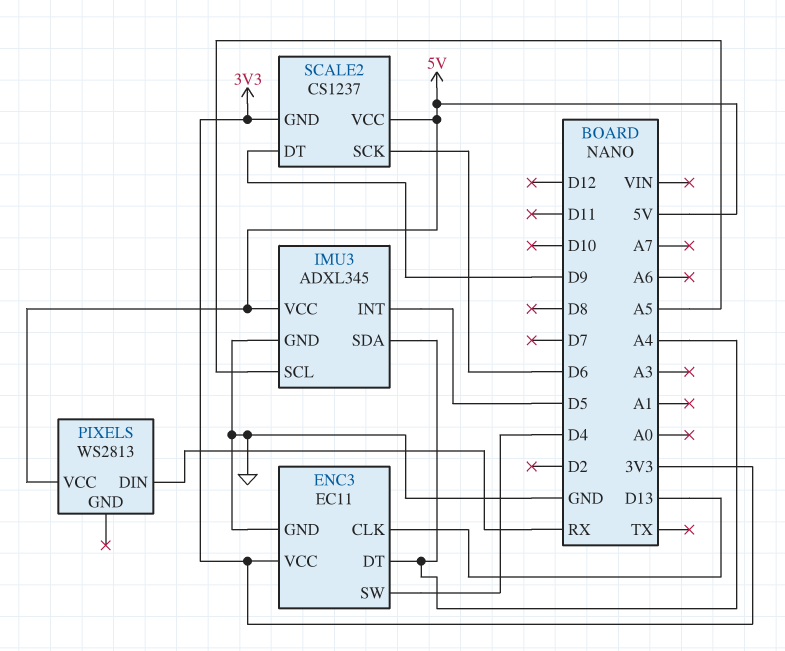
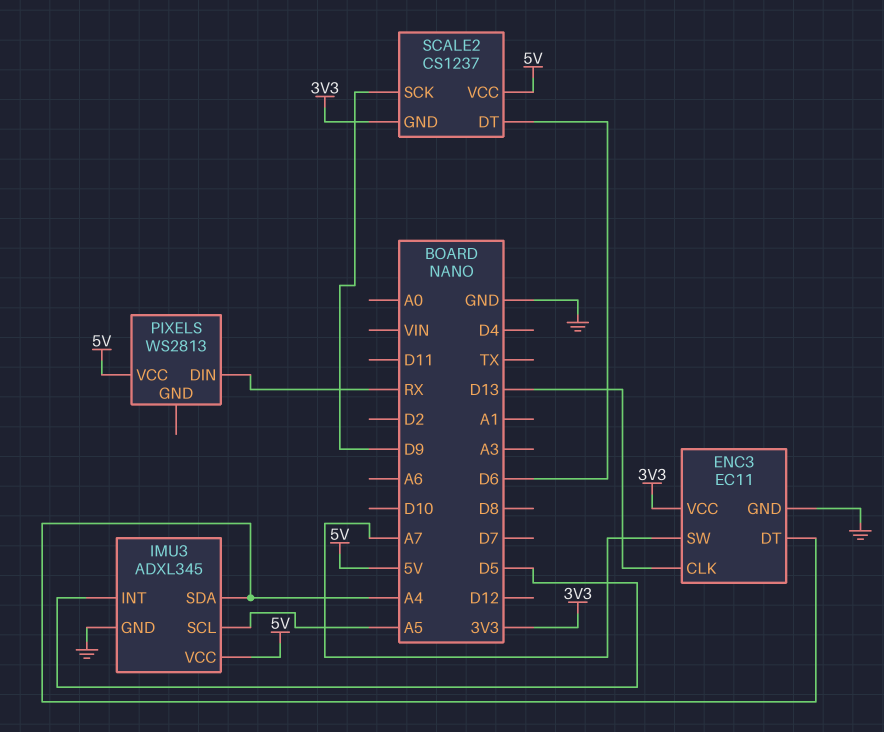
ENC3 pin SW: D4 -> A7
SCALE2 pin DT: D9 -> D6
SCALE2 pin SCK: D6 -> D9

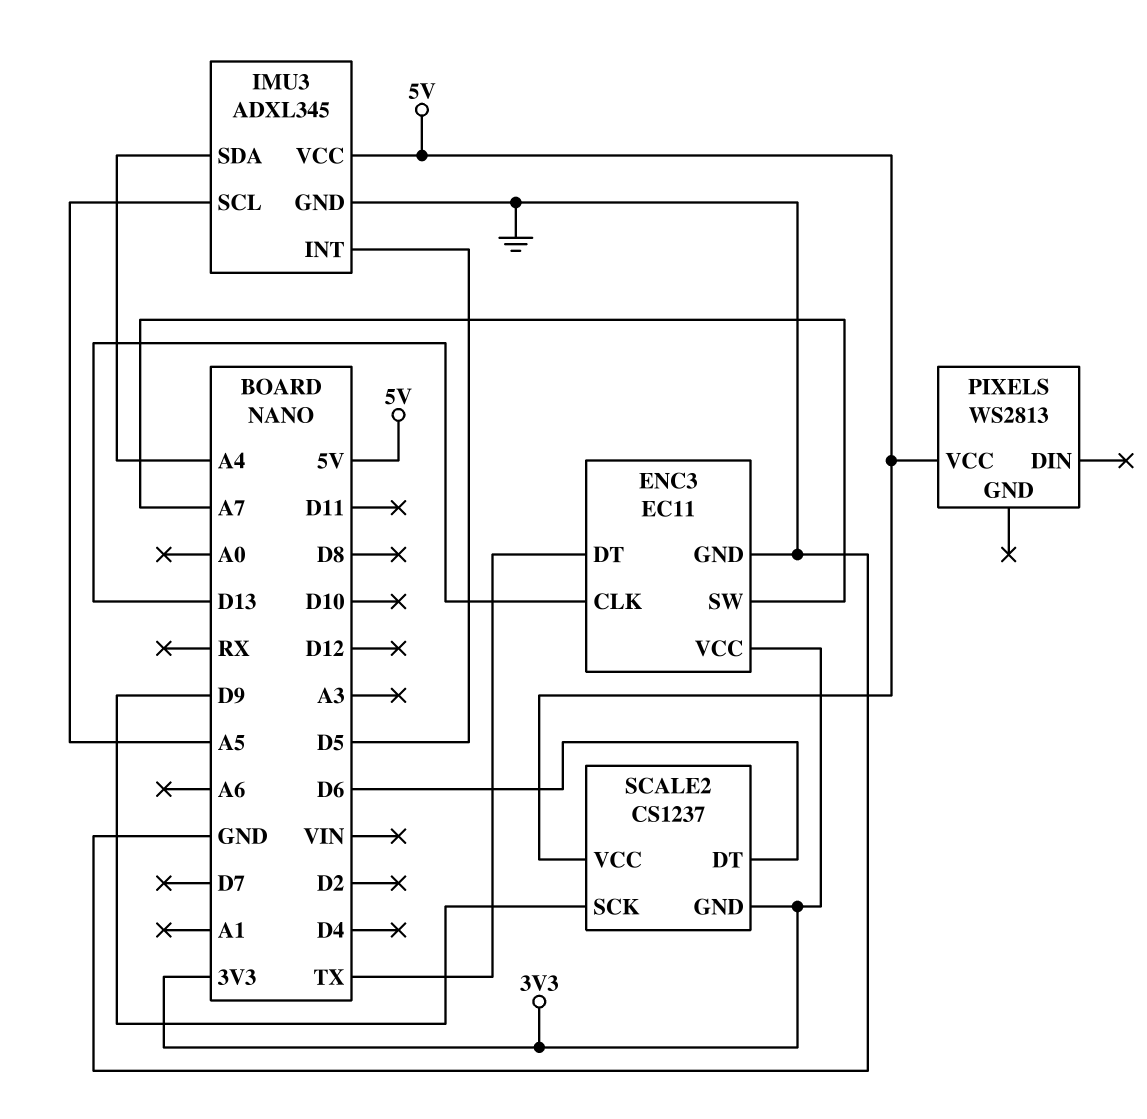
ENC3 pin DT: A4 -> TX
PIXELS pin DIN: RX -> none

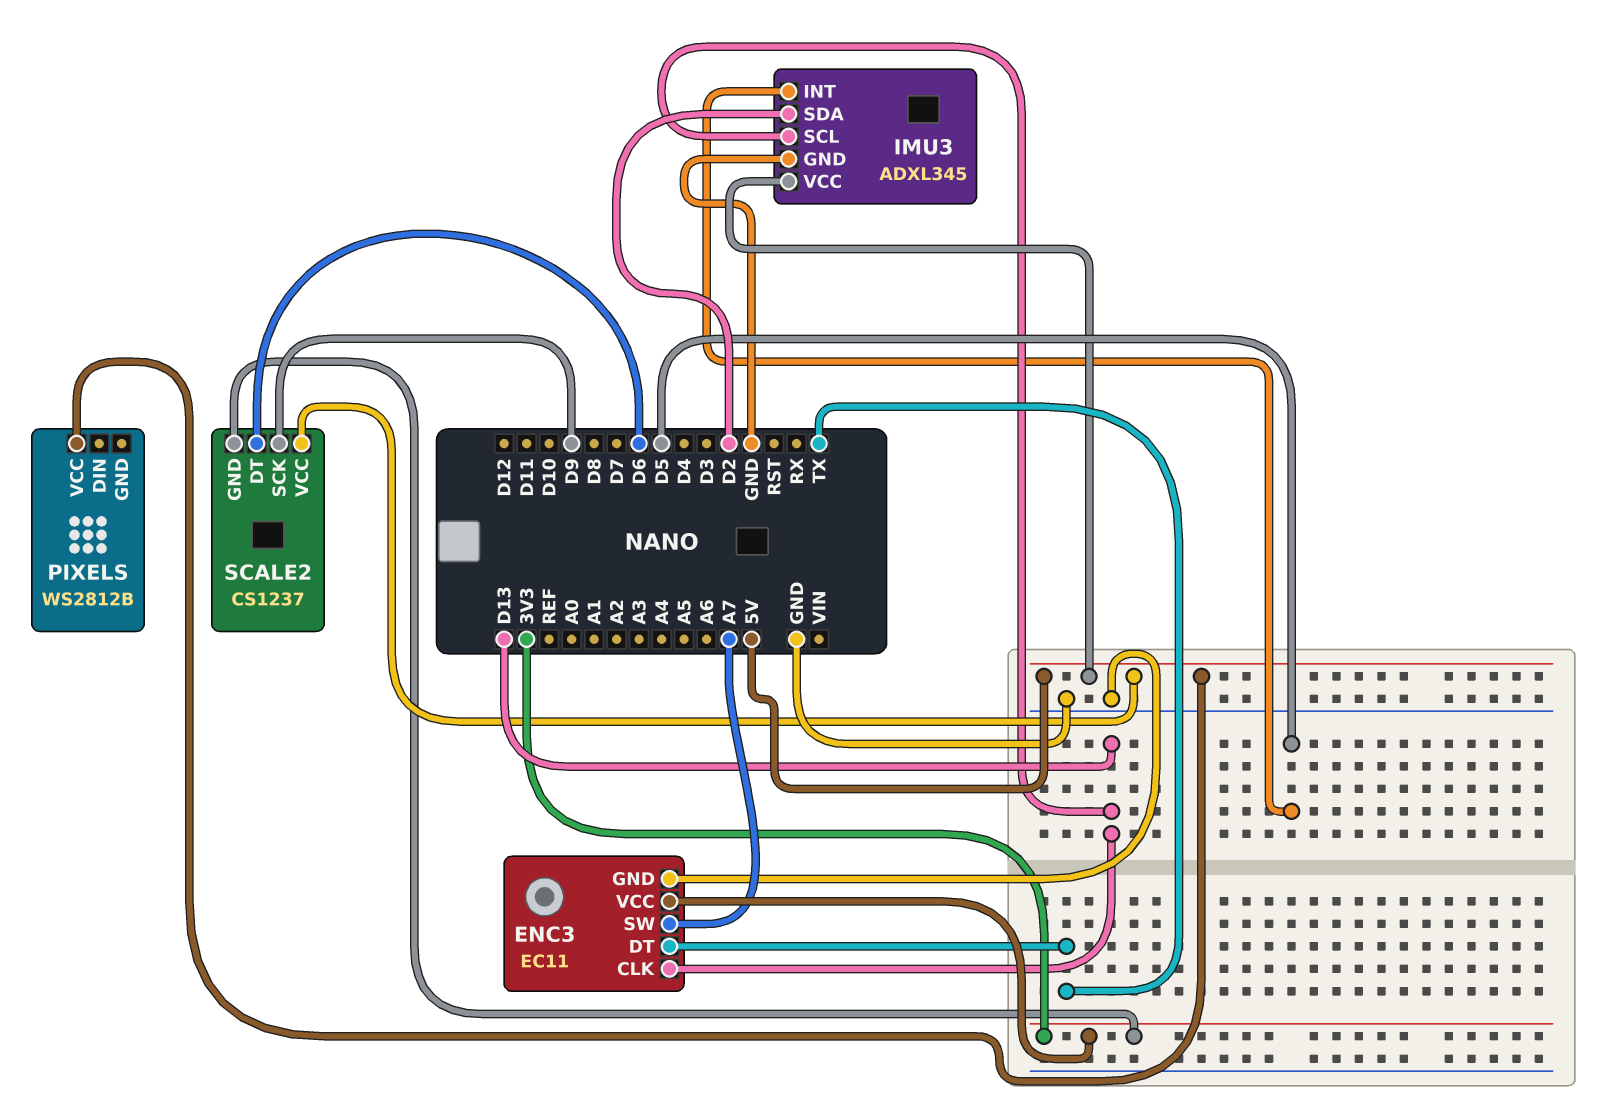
IMU3 pin SCL: A5 -> D13
IMU3 pin SDA: A4 -> D2
PIXELS: WS2813 -> WS2812B

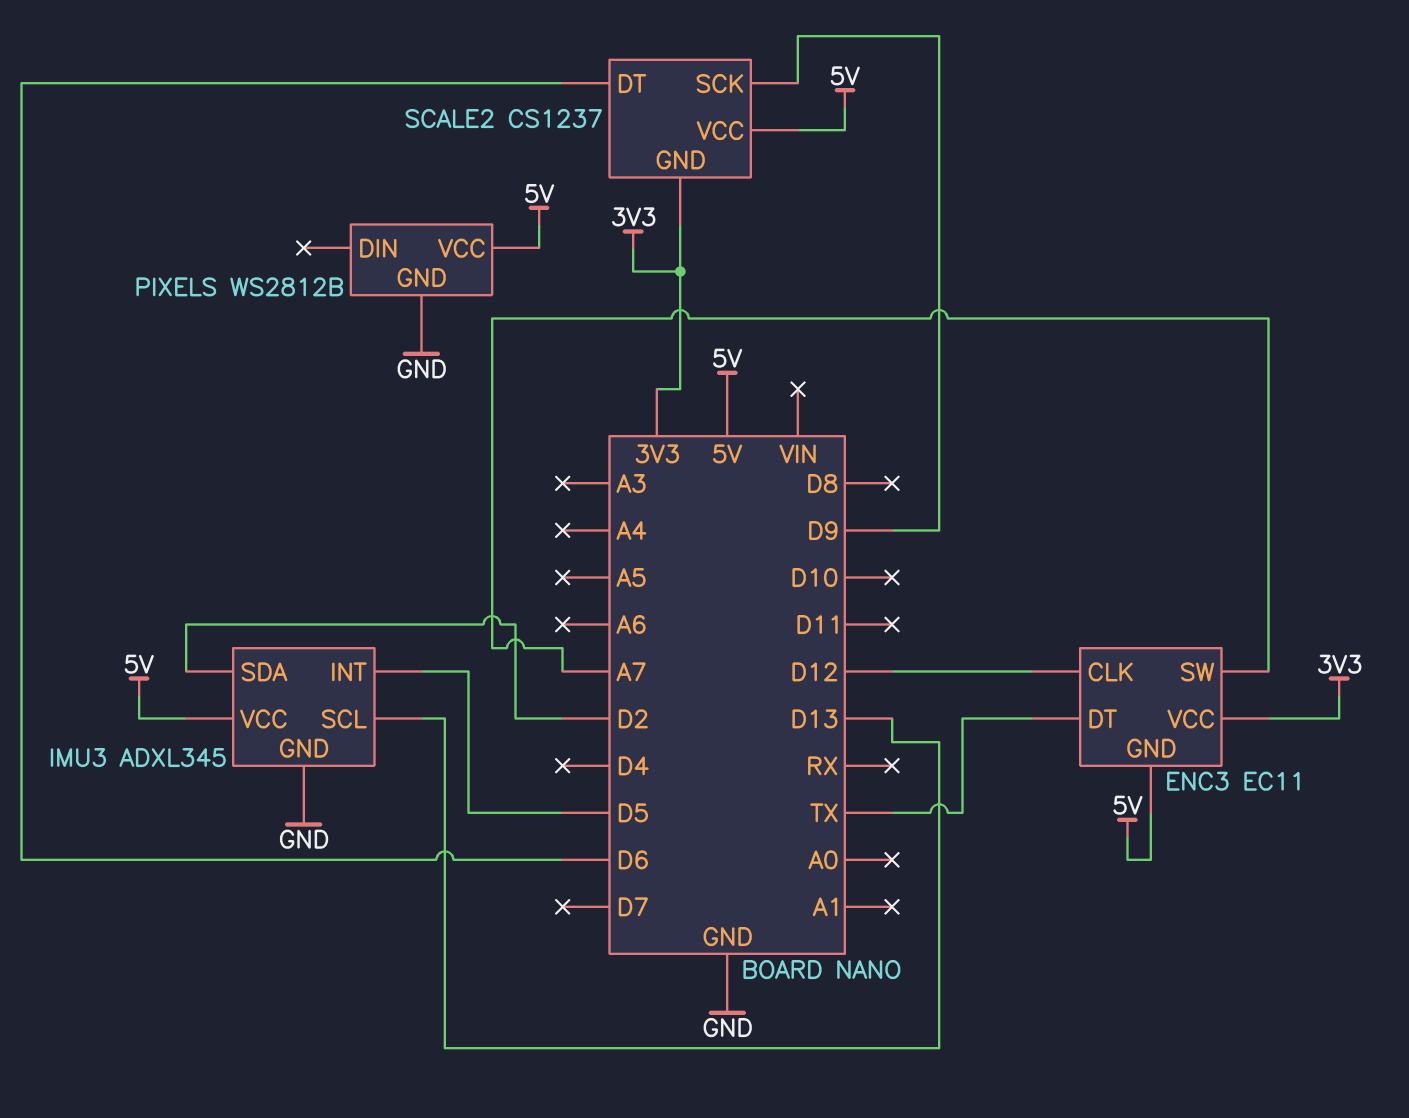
ENC3 pin CLK: D13 -> D12
ENC3 pin GND: GND -> 5V
PIXELS pin GND: none -> GND

